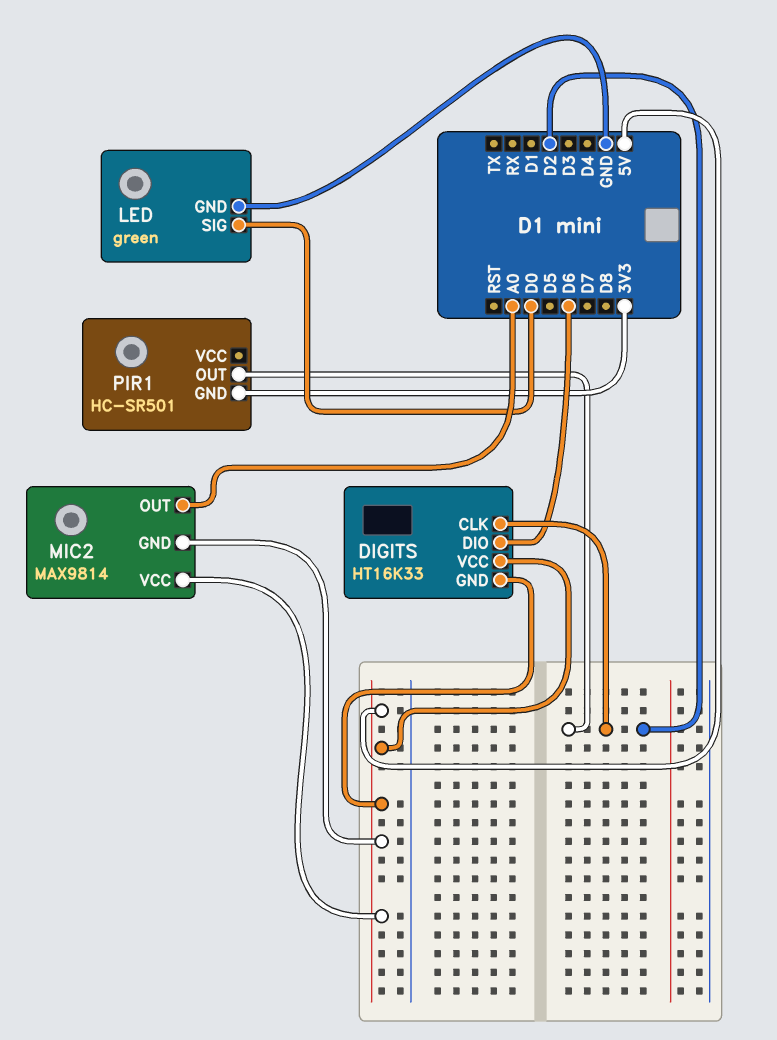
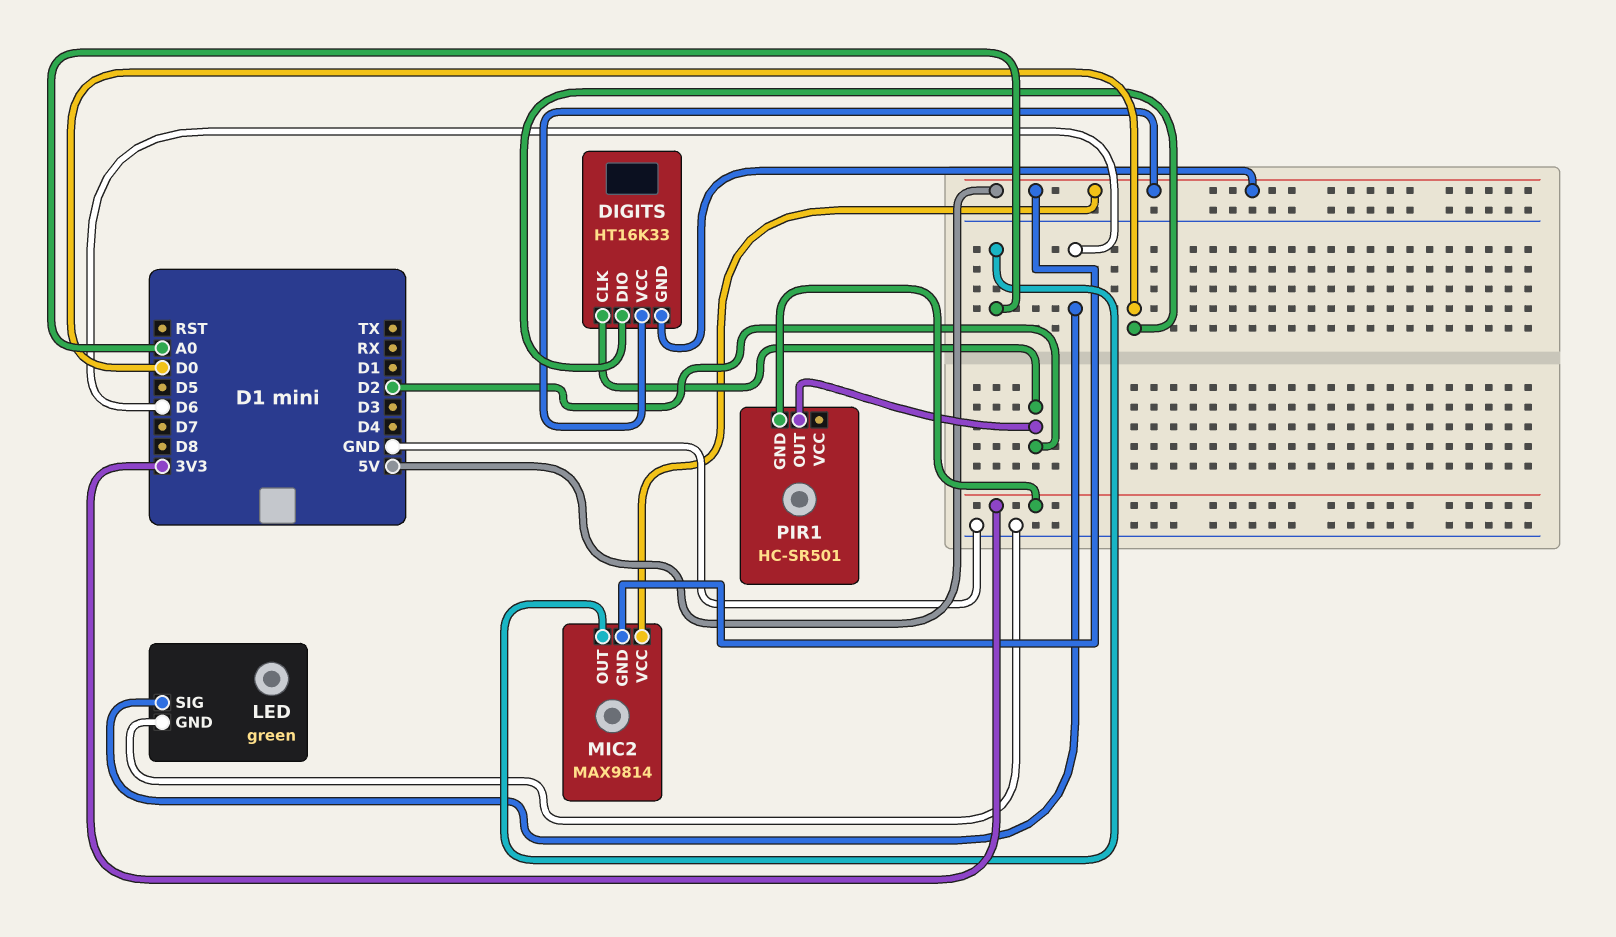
DIGITS pin DIO: D6 -> D0
LED pin SIG: D0 -> D6

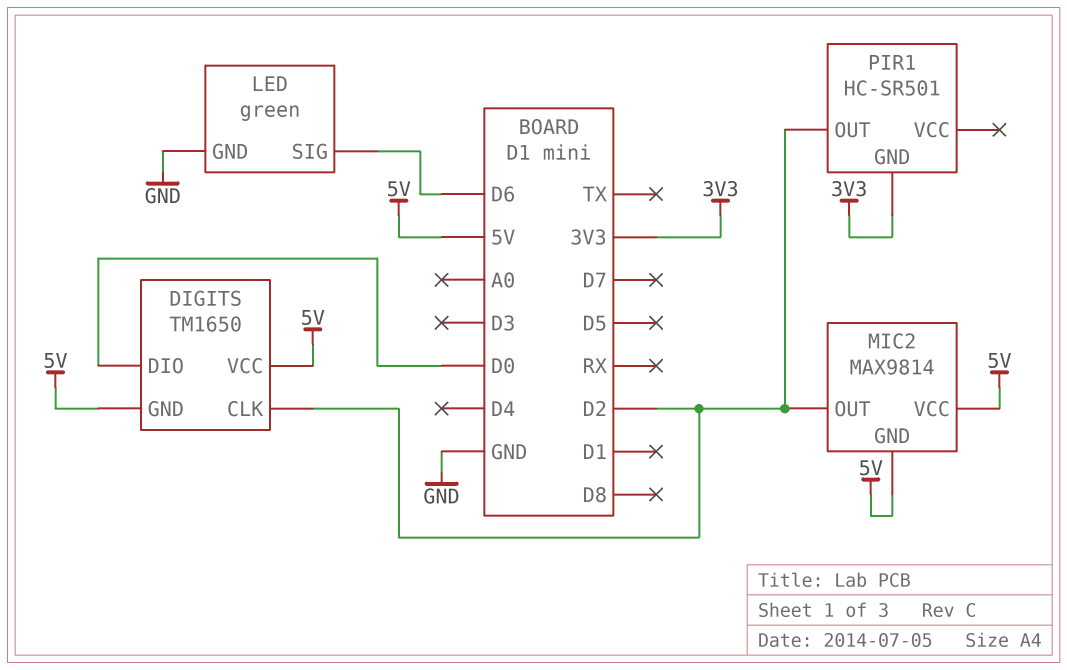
DIGITS: HT16K33 -> TM1650
MIC2 pin OUT: A0 -> D2

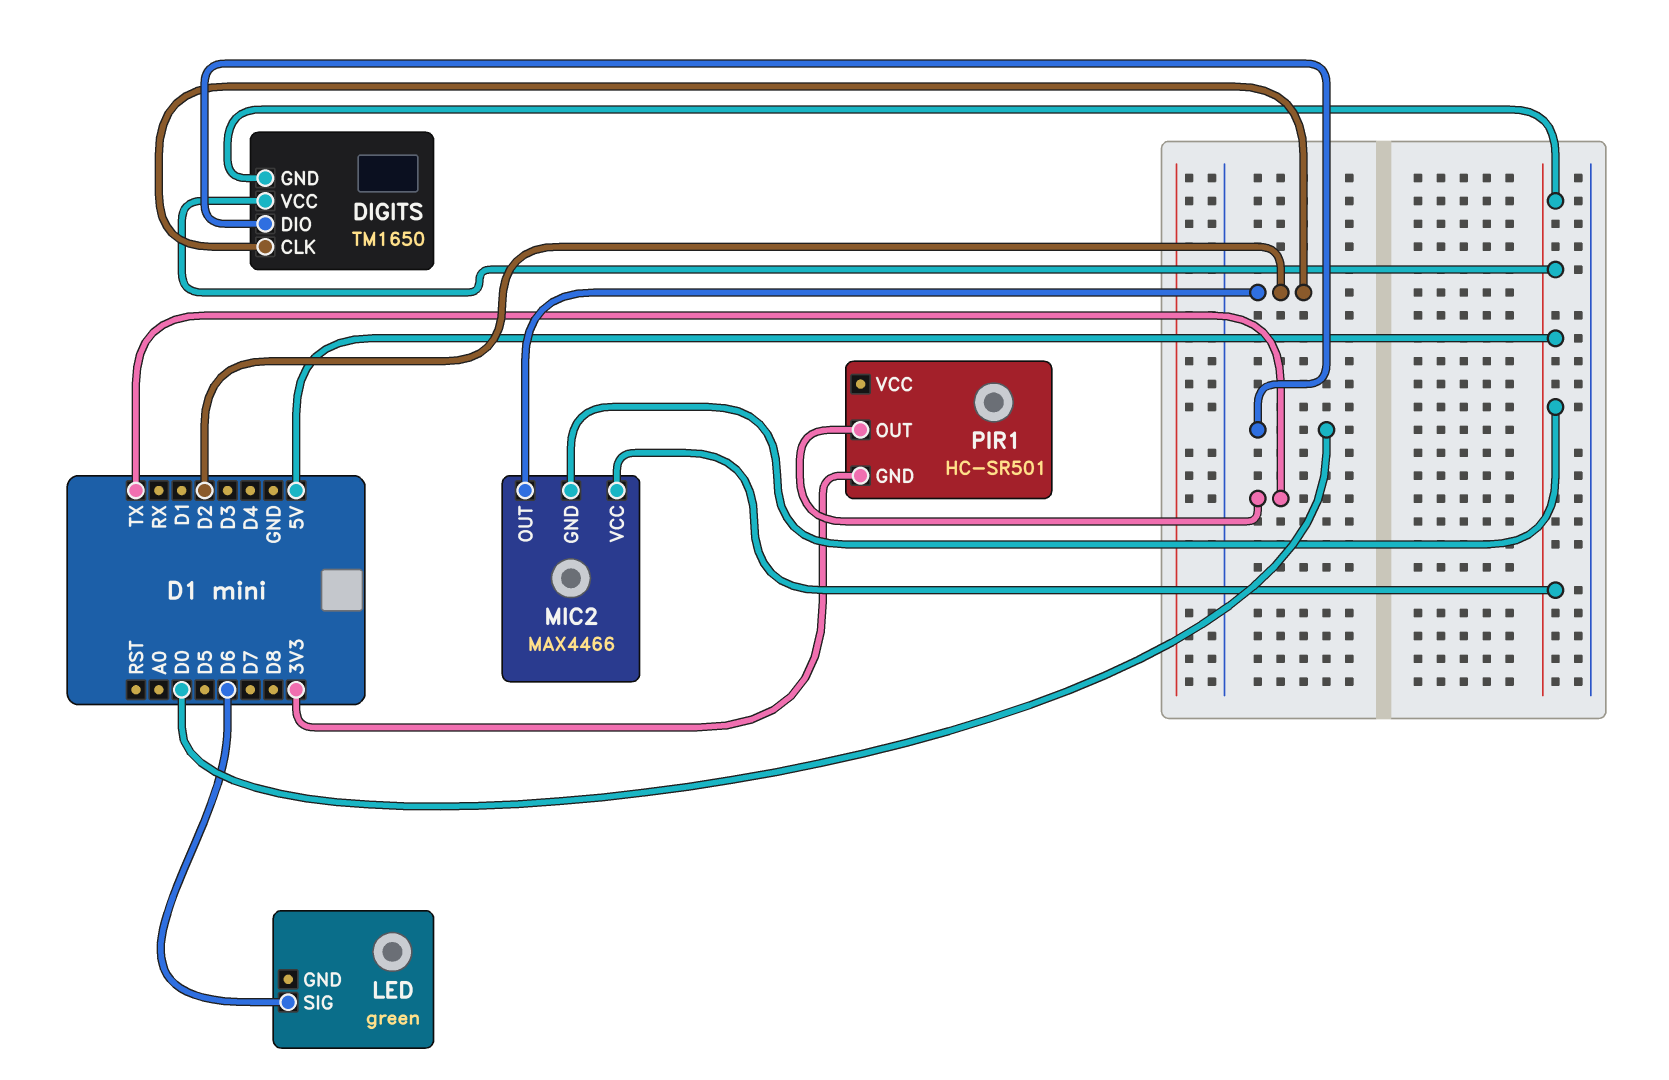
LED pin GND: GND -> none
MIC2: MAX9814 -> MAX4466
PIR1 pin OUT: D2 -> TX

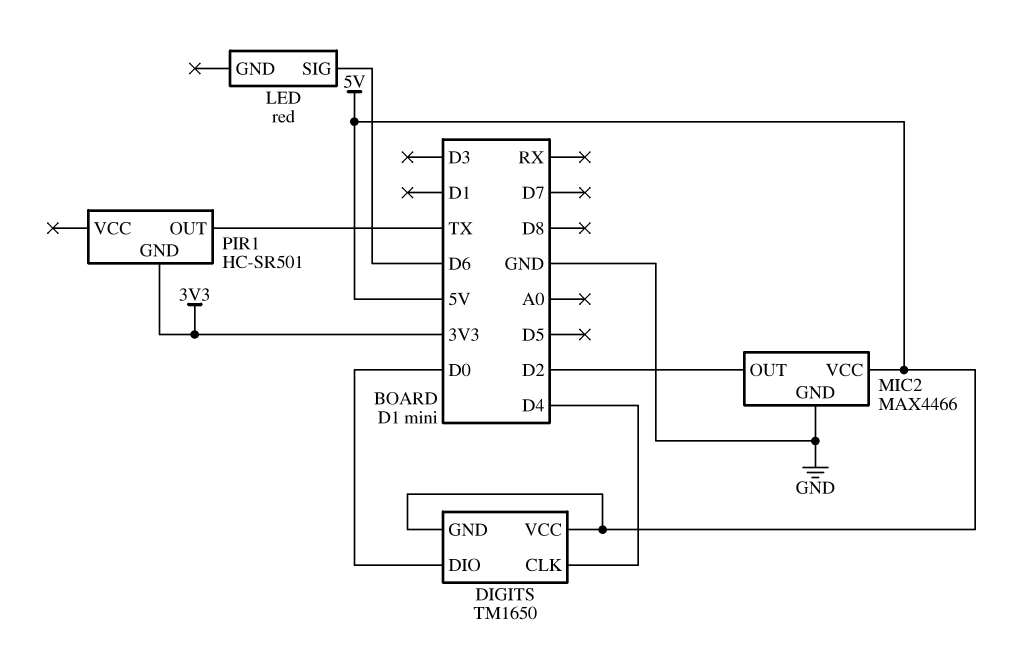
DIGITS pin CLK: D2 -> D4
LED: green -> red
MIC2 pin GND: 5V -> GND

